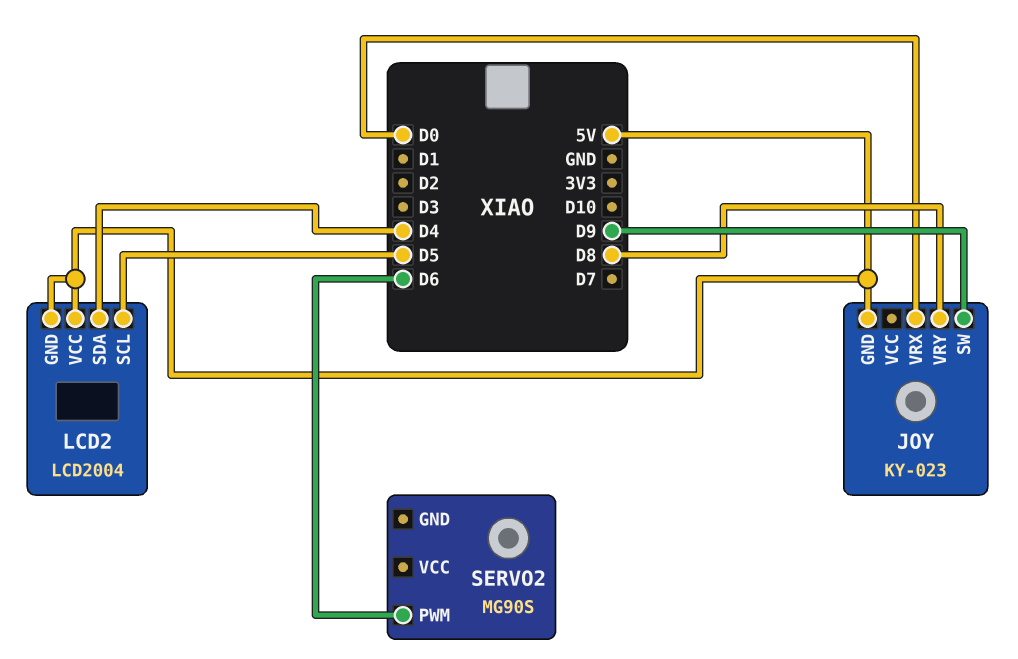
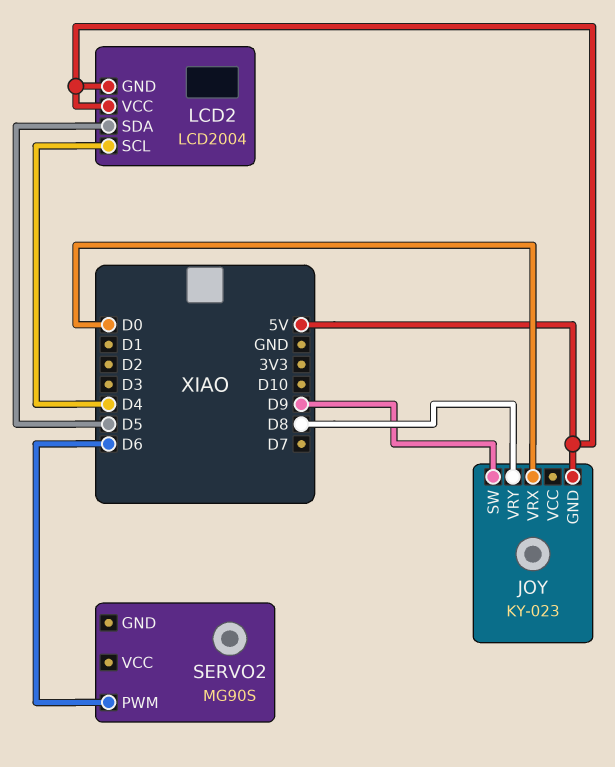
LCD2 pin SCL: D5 -> D4
LCD2 pin SDA: D4 -> D5

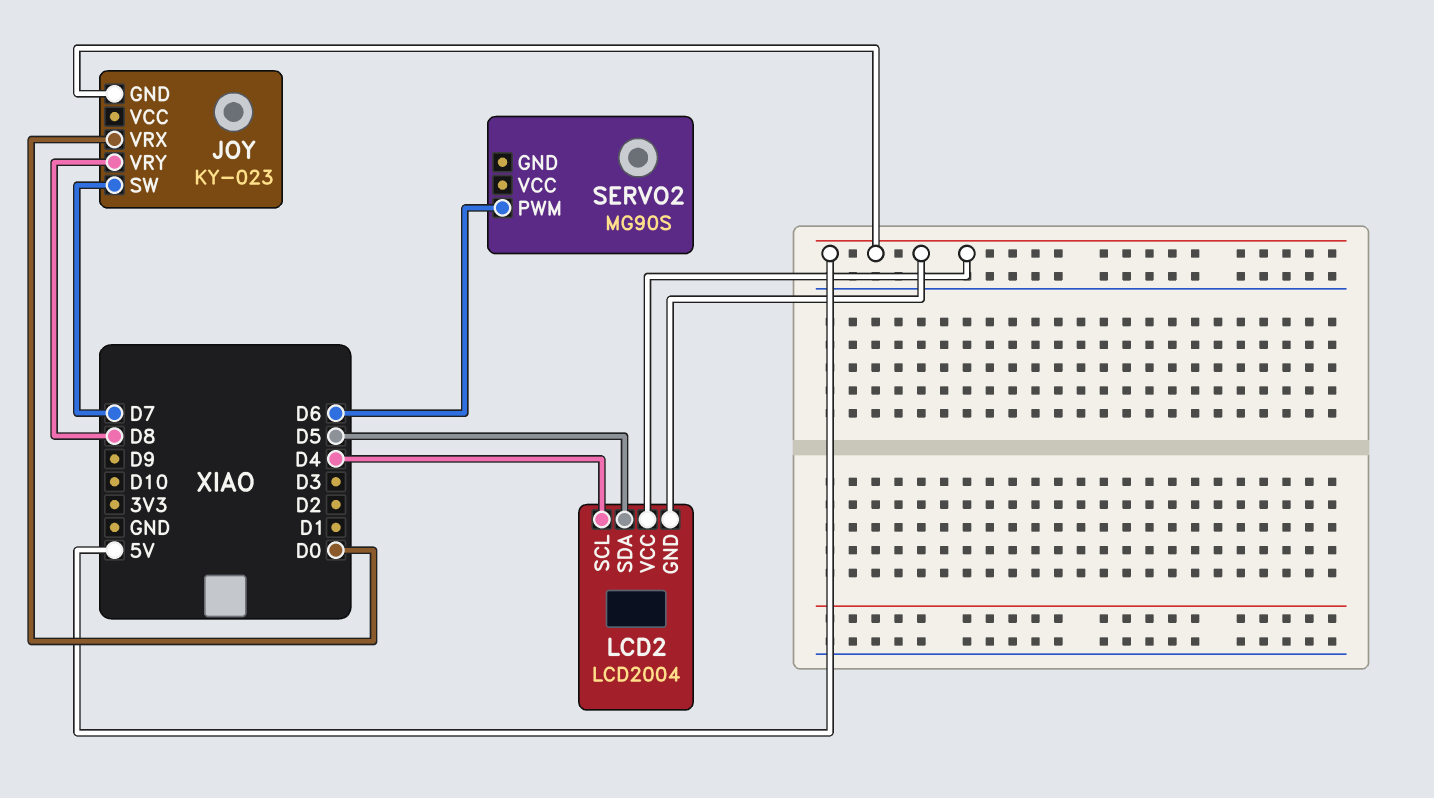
JOY pin SW: D9 -> D7

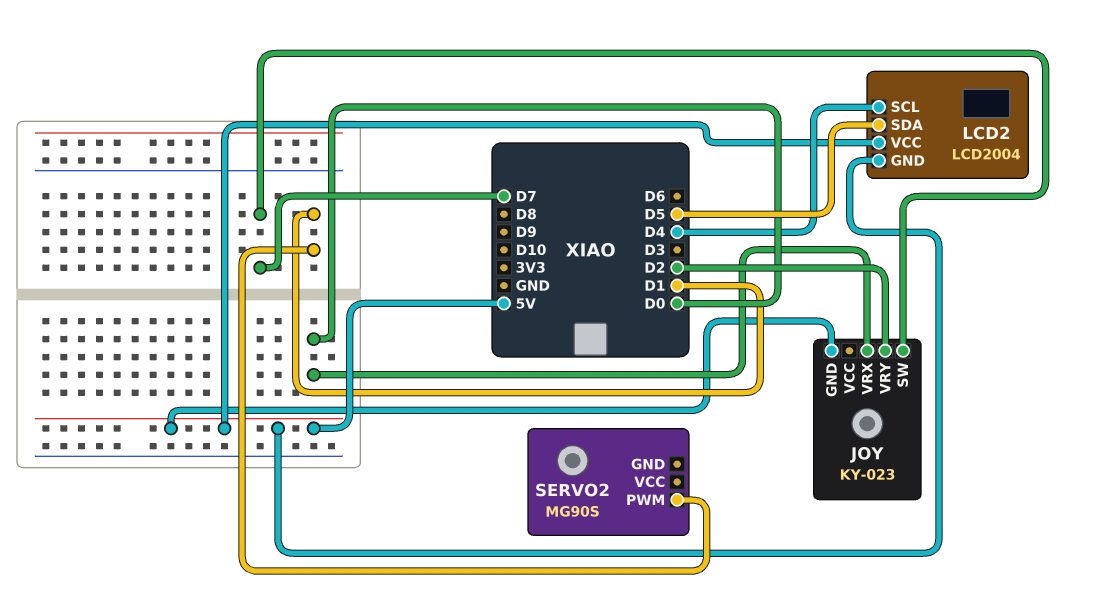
JOY pin VRY: D8 -> D2
SERVO2 pin PWM: D6 -> D1

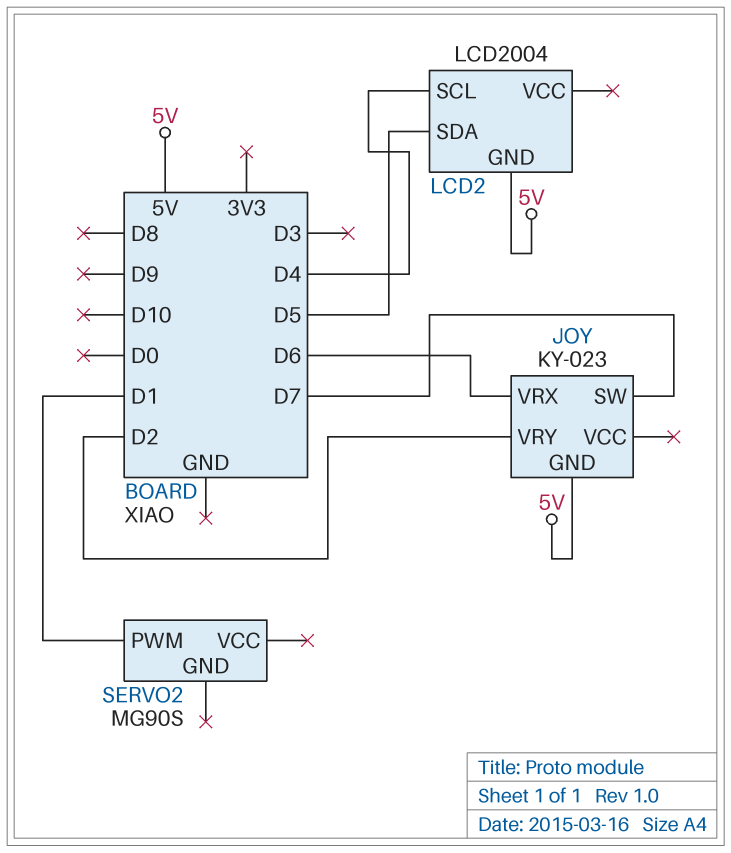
JOY pin VRX: D0 -> D6
LCD2 pin VCC: 5V -> none

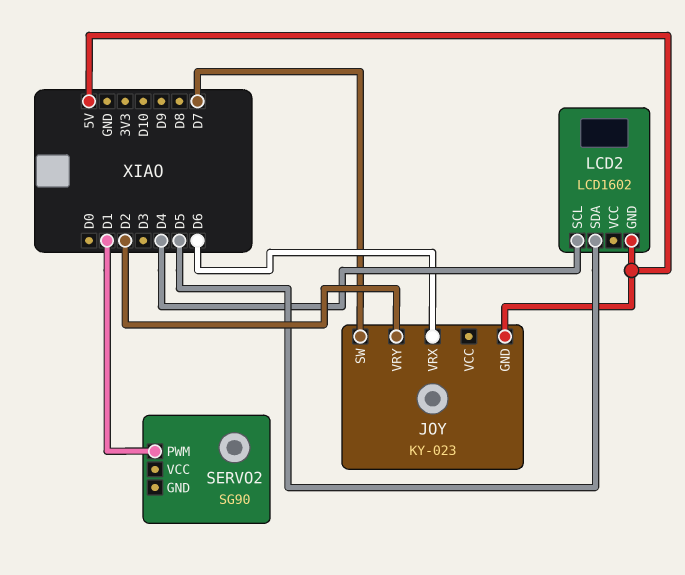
LCD2: LCD2004 -> LCD1602
SERVO2: MG90S -> SG90

